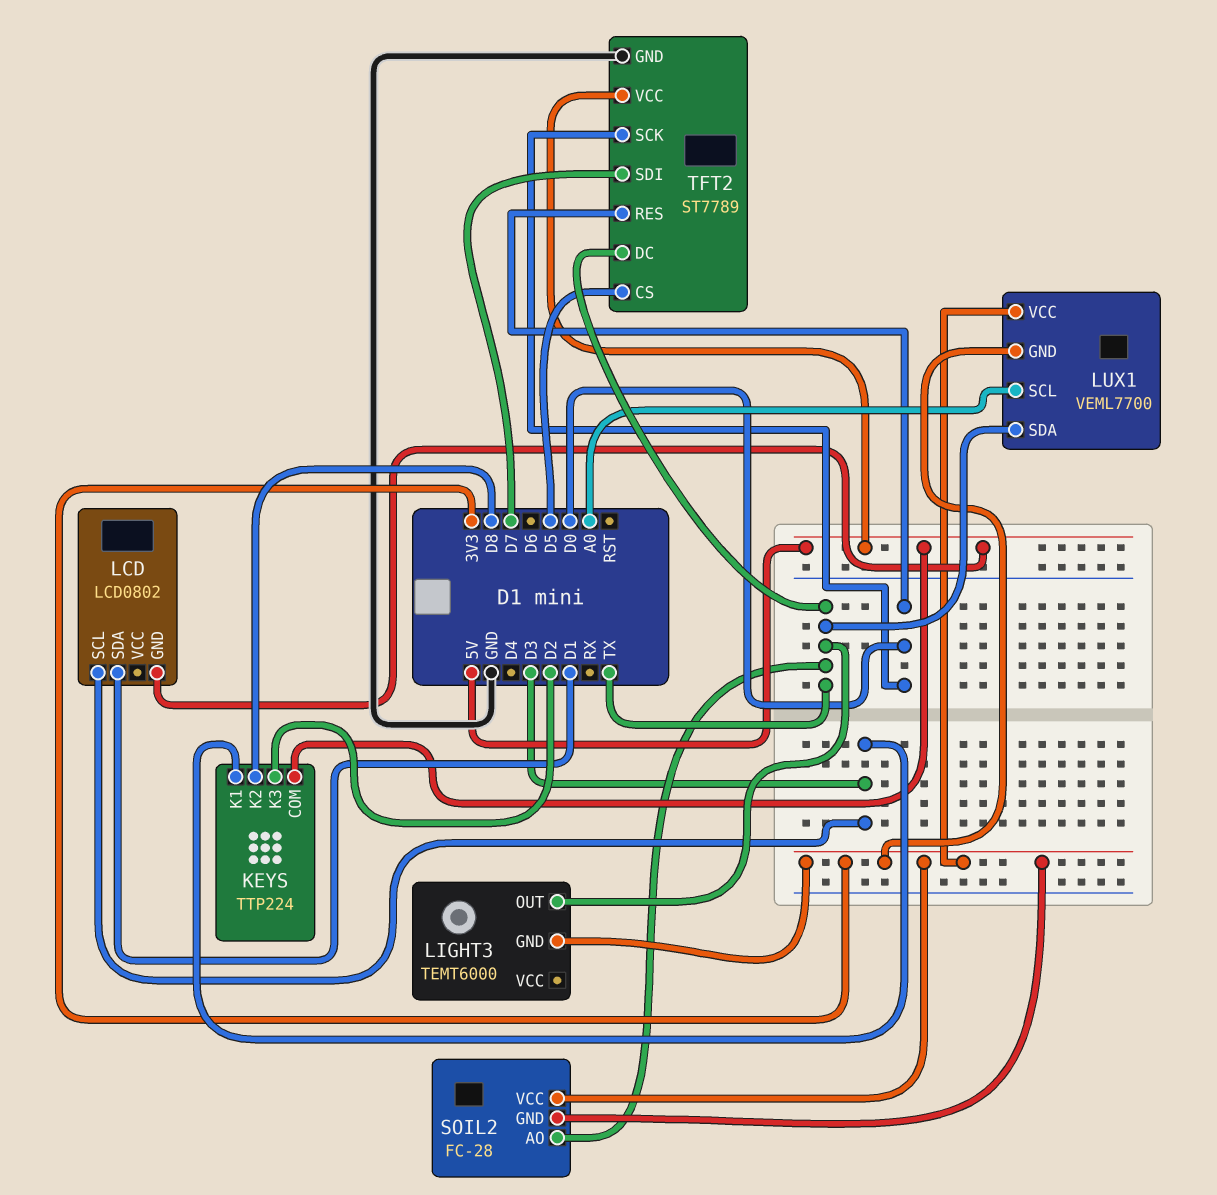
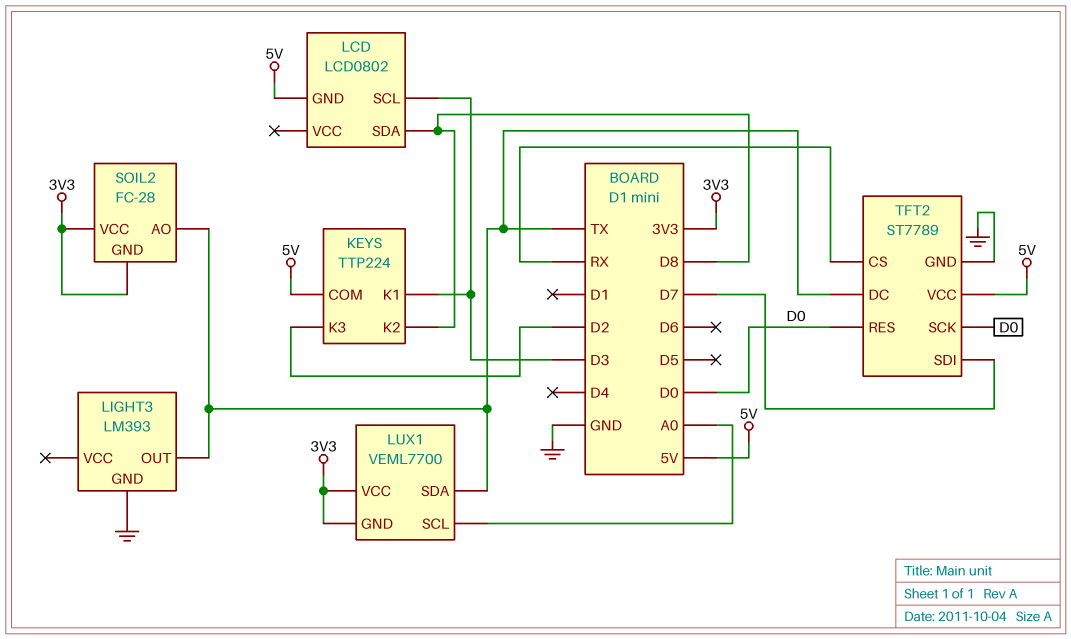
LCD pin SDA: D1 -> D8
LIGHT3: TEMT6000 -> LM393
LIGHT3 pin GND: 3V3 -> GND
TFT2 pin CS: D5 -> RX

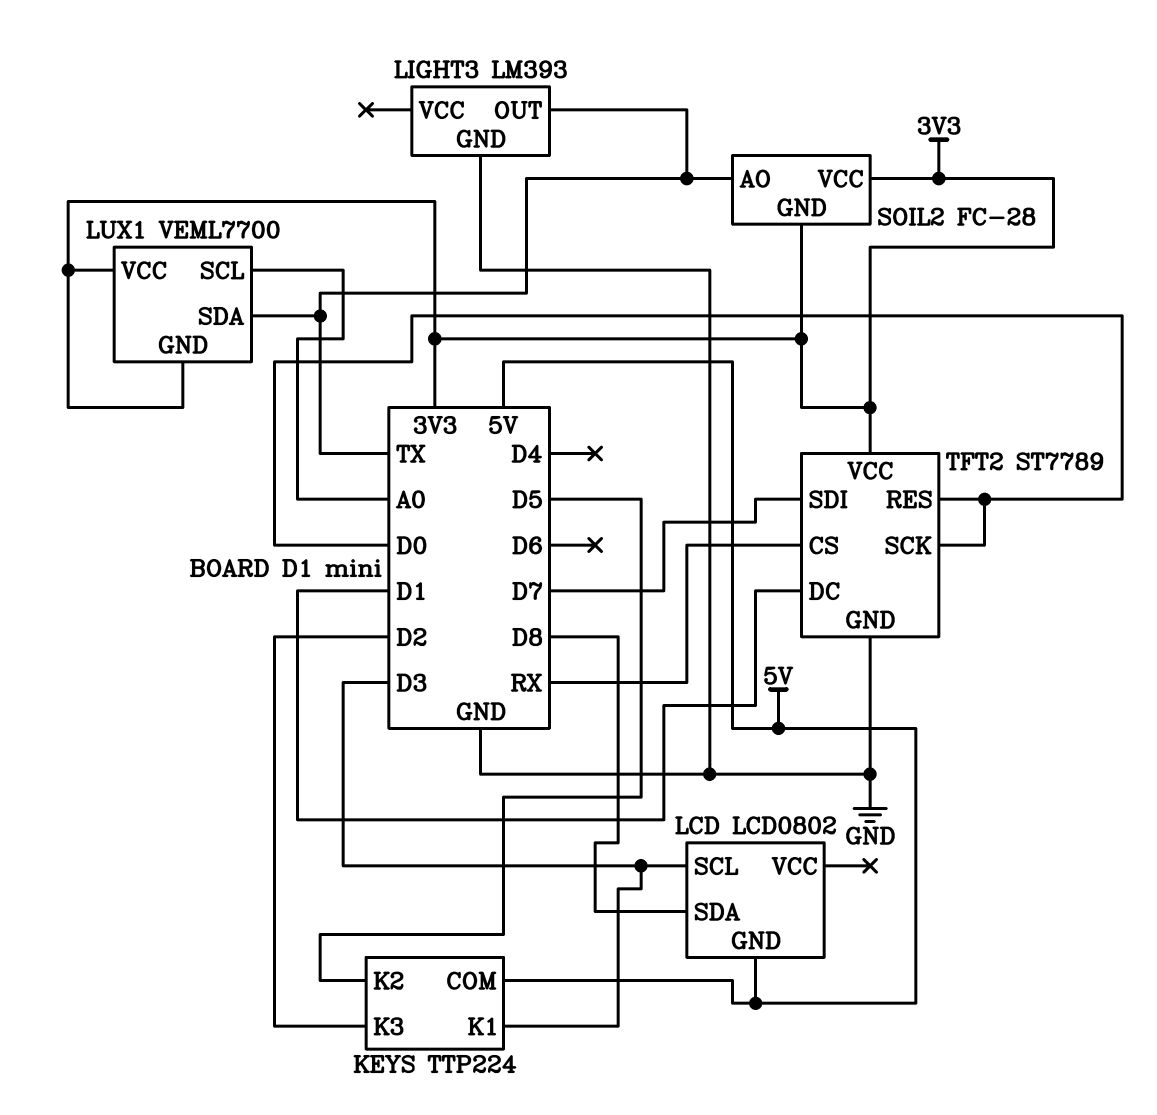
KEYS pin K2: D8 -> D5
TFT2 pin DC: TX -> D1
TFT2 pin VCC: 5V -> 3V3

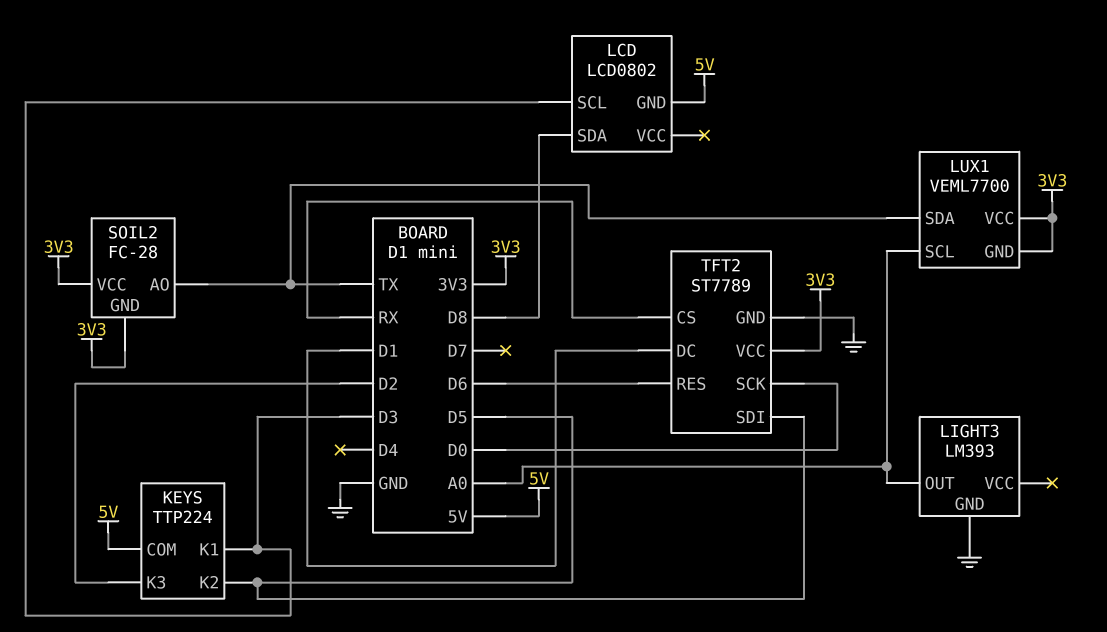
LIGHT3 pin OUT: TX -> A0
TFT2 pin RES: D0 -> D6
TFT2 pin SDI: D7 -> D5

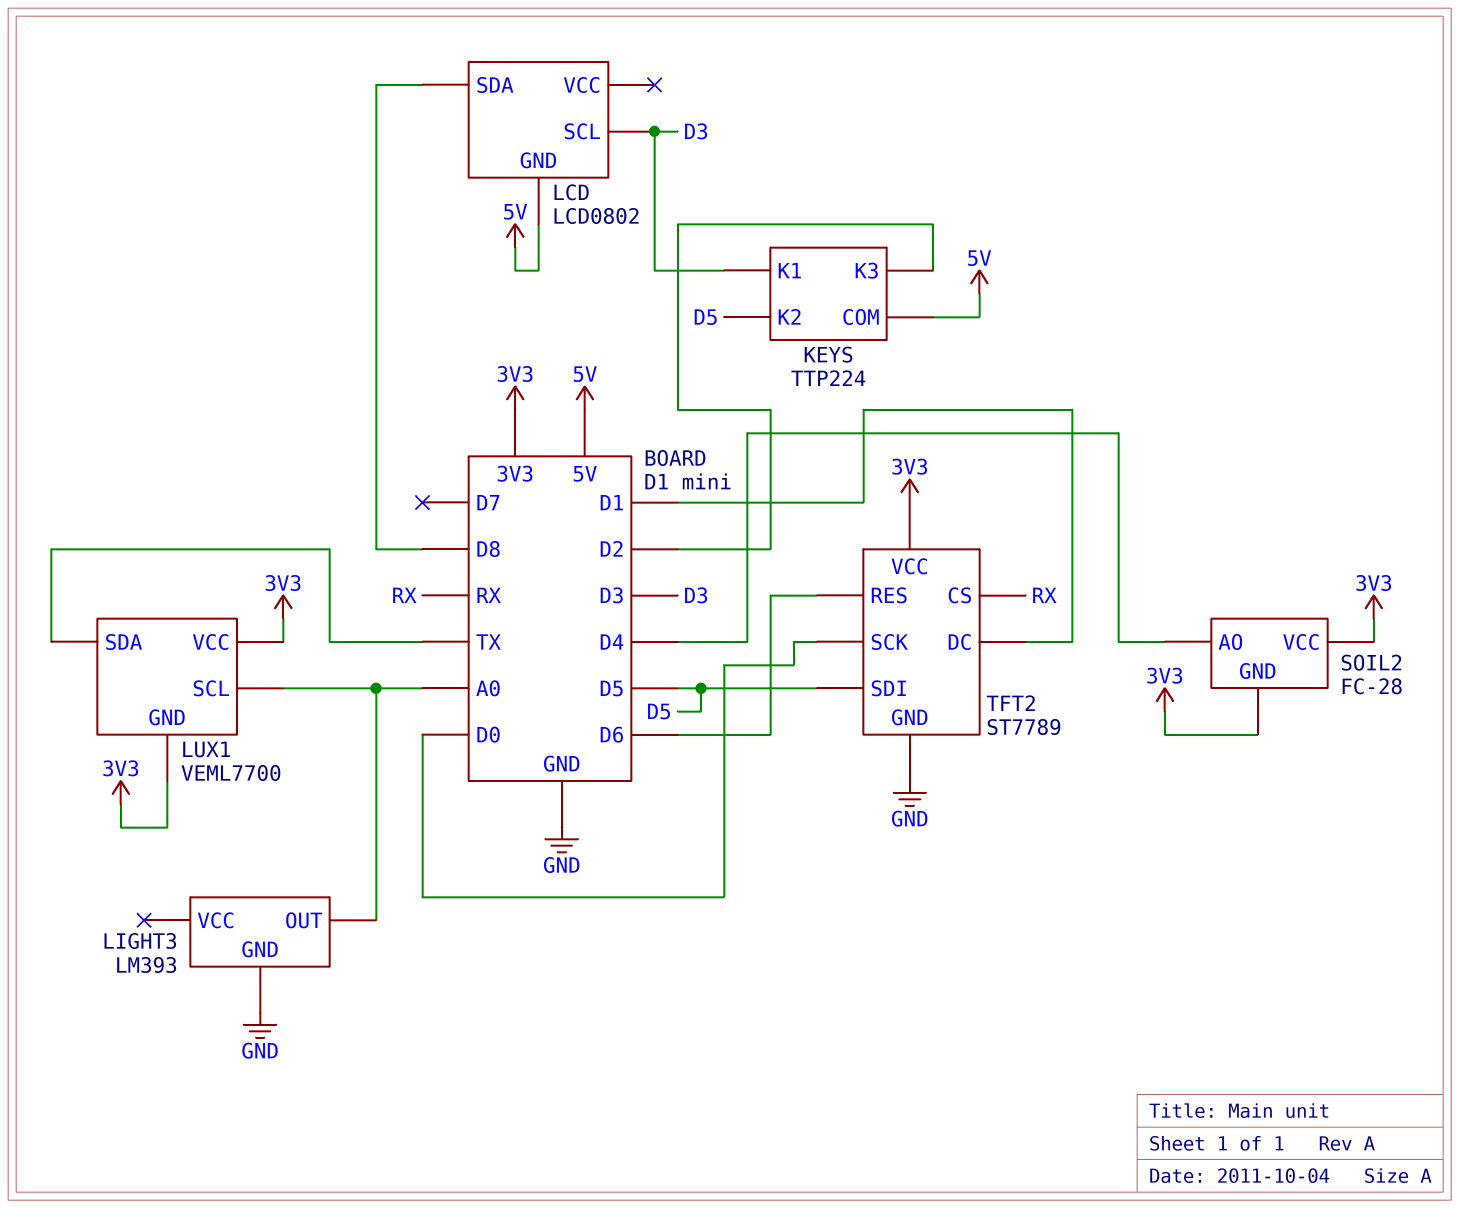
SOIL2 pin AO: TX -> D4

